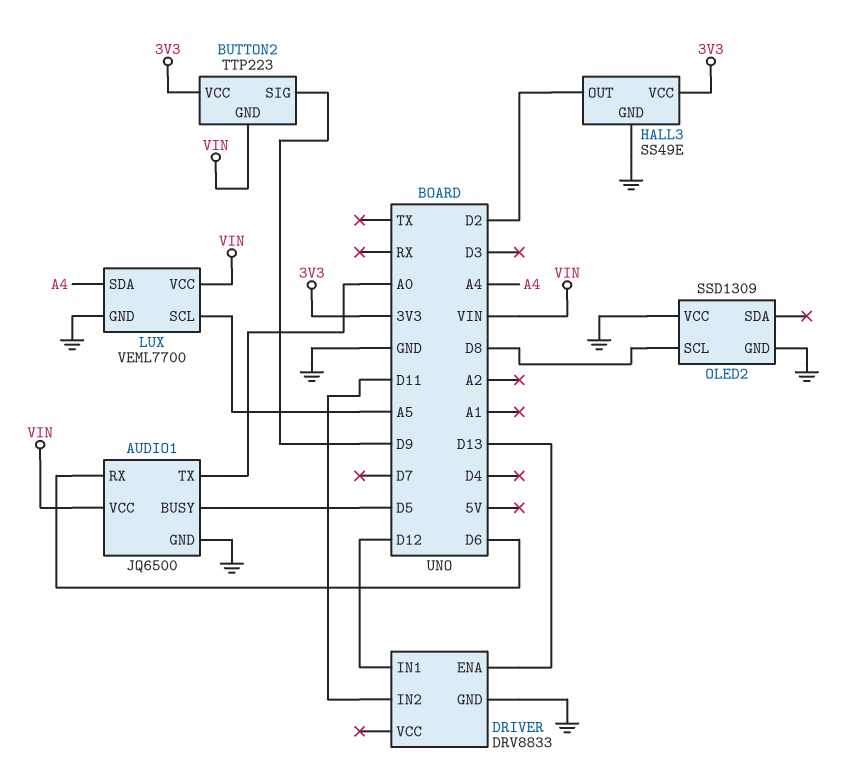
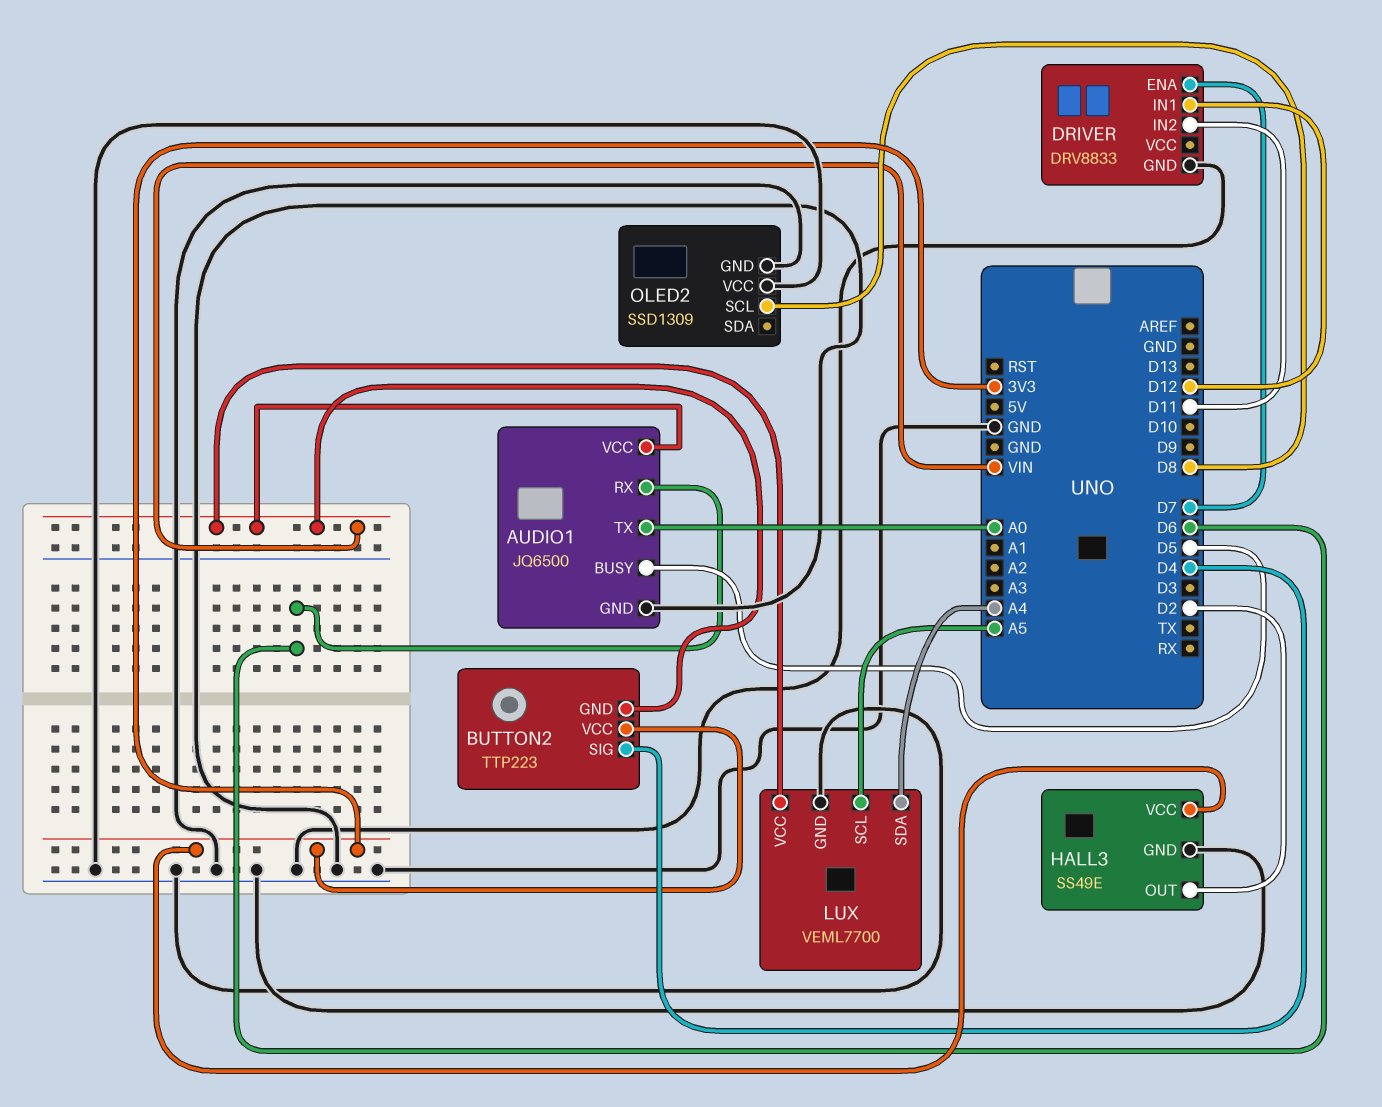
BUTTON2 pin SIG: D9 -> D4
DRIVER pin ENA: D13 -> D7

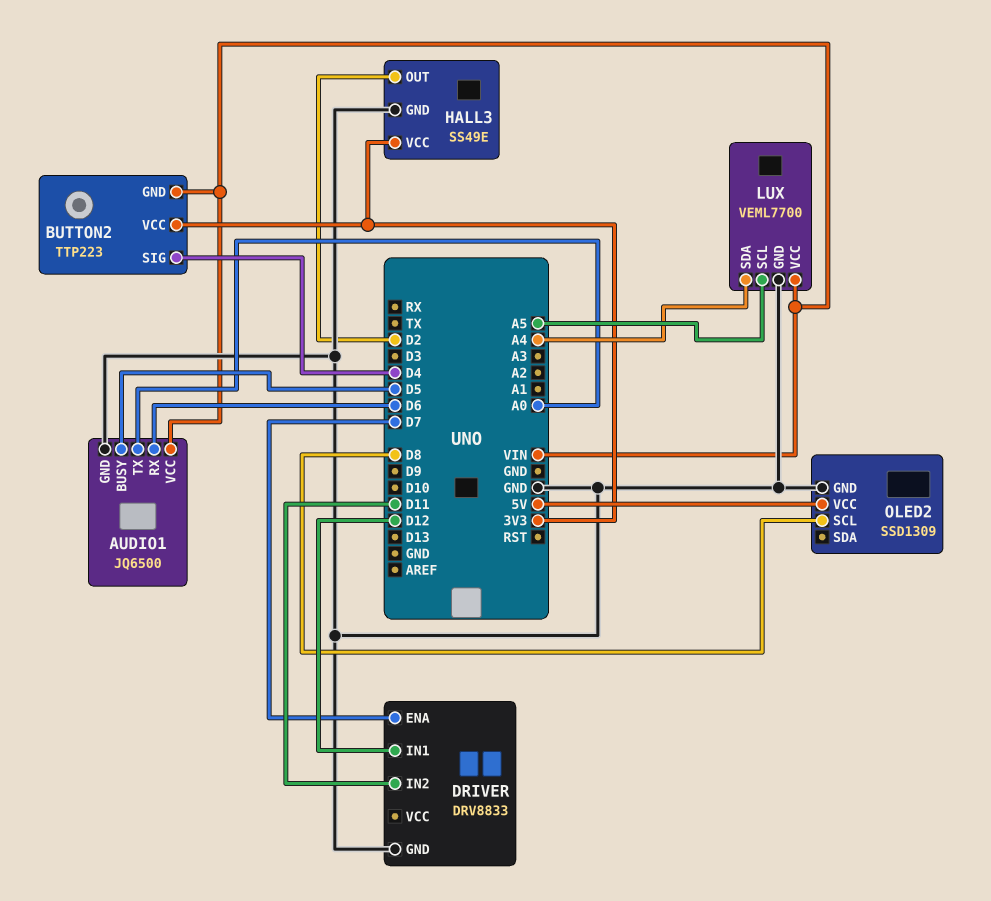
OLED2 pin VCC: GND -> 5V

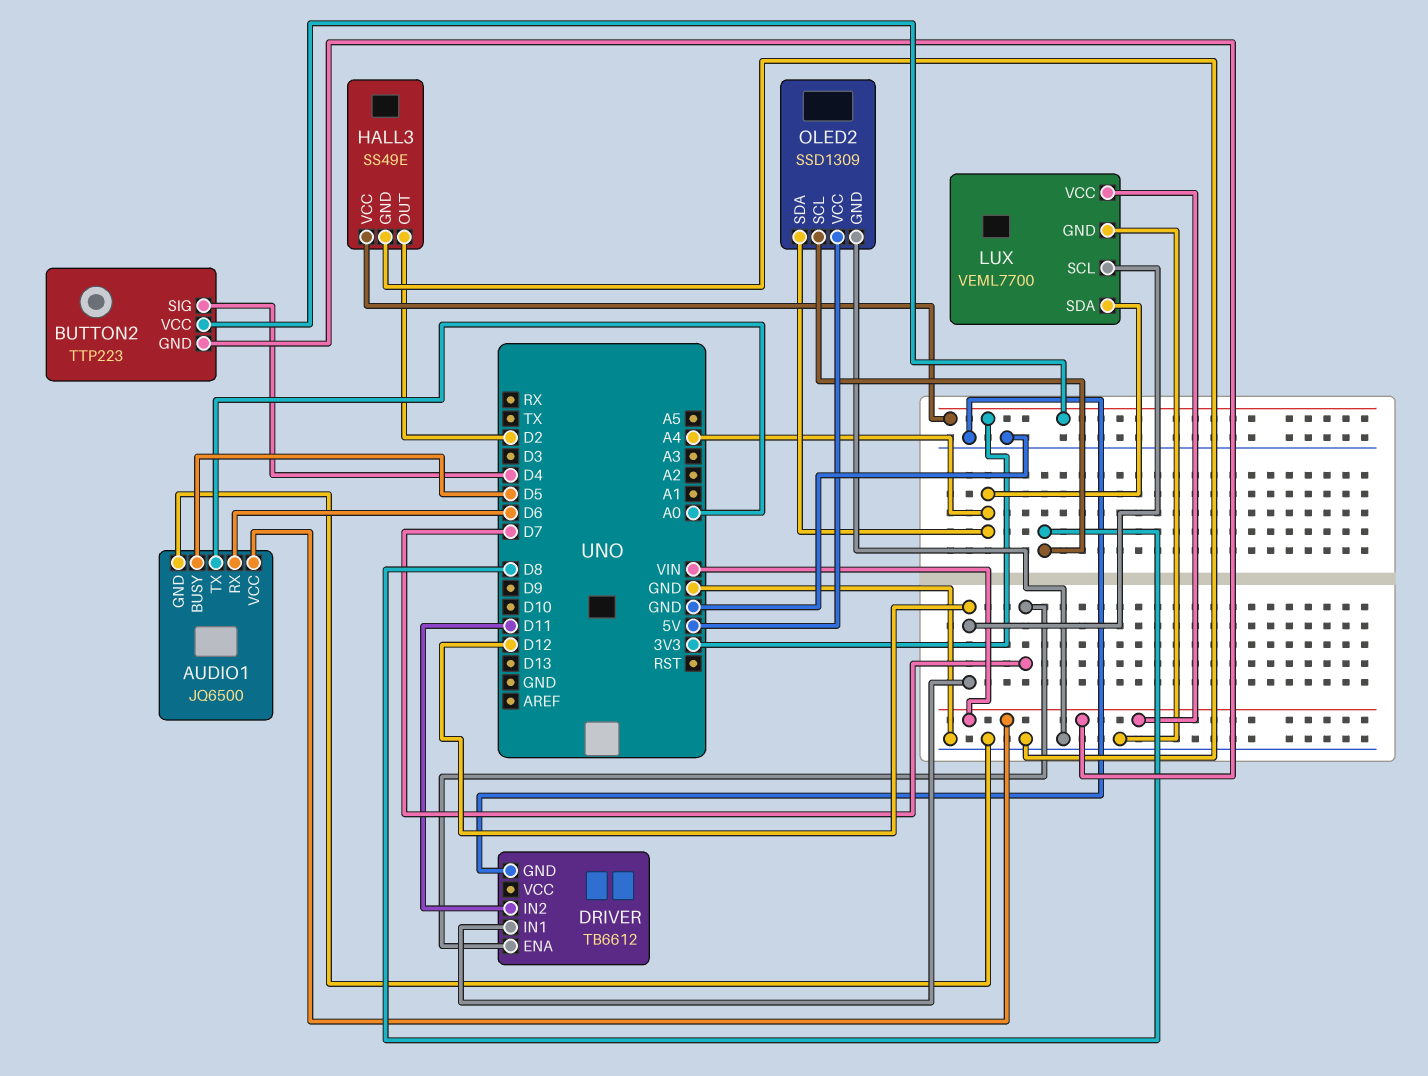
DRIVER: DRV8833 -> TB6612
LUX pin SCL: A5 -> D12
OLED2 pin SDA: none -> A4

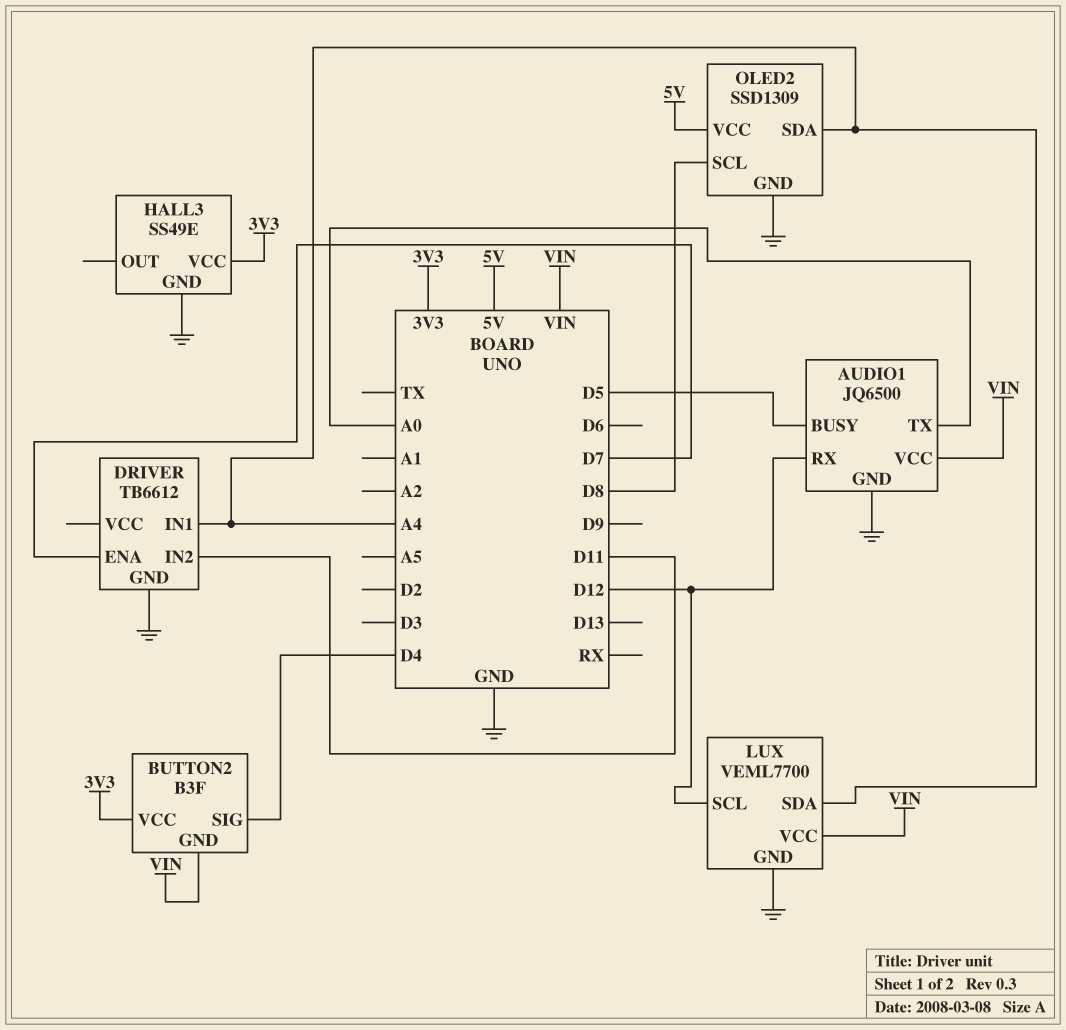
AUDIO1 pin RX: D6 -> D12
BUTTON2: TTP223 -> B3F
DRIVER pin IN1: D12 -> A4
HALL3 pin OUT: D2 -> none

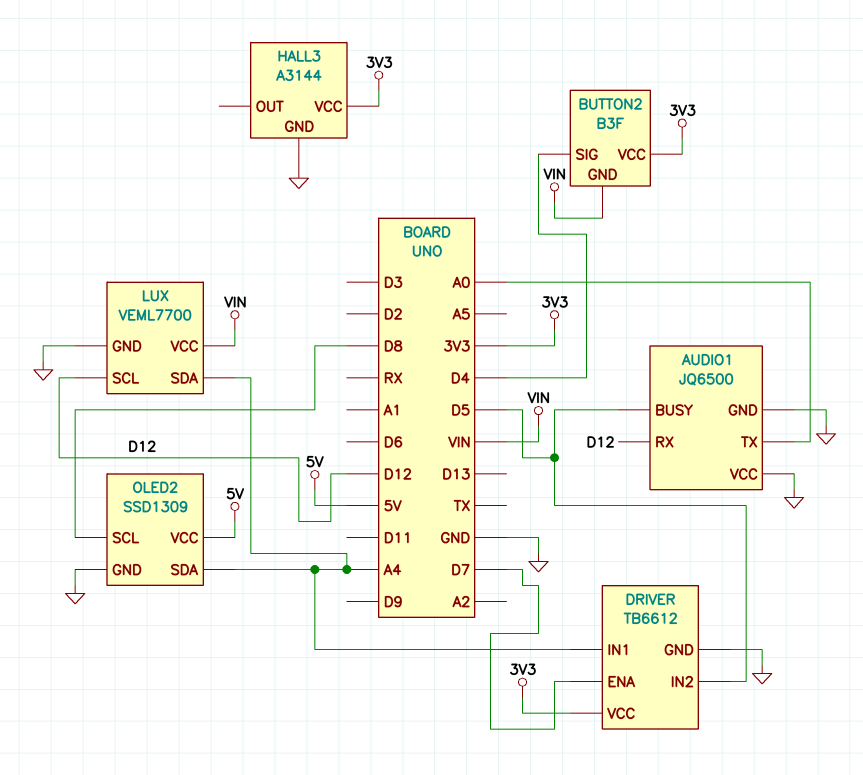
AUDIO1 pin VCC: VIN -> GND
DRIVER pin IN2: D11 -> D5
DRIVER pin VCC: none -> 3V3
HALL3: SS49E -> A3144

